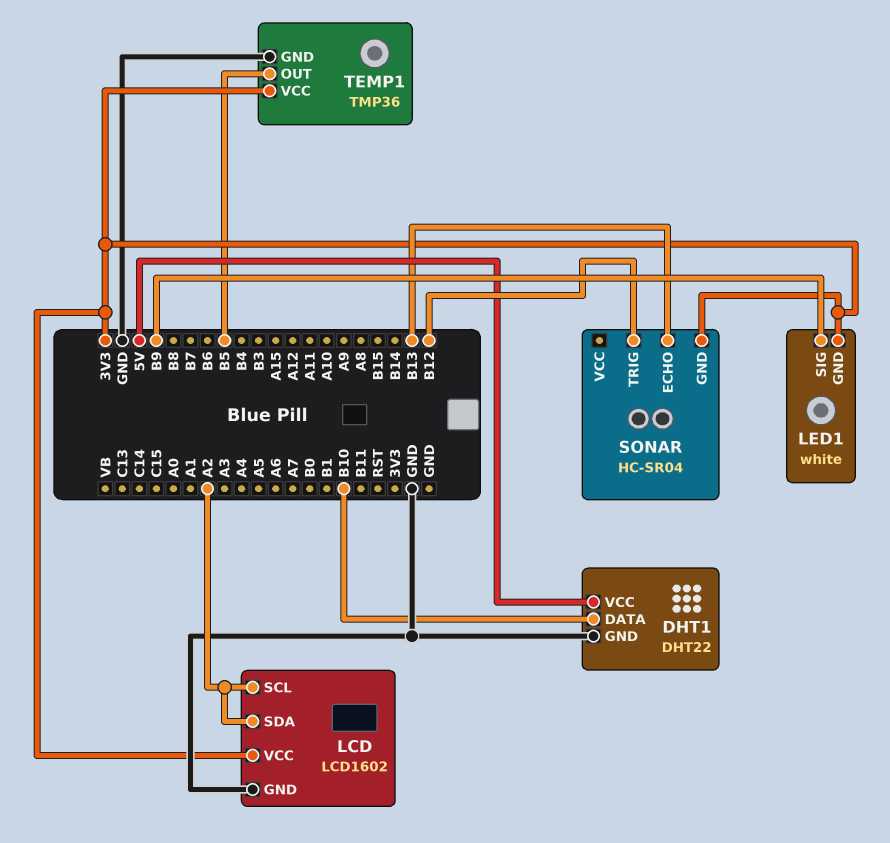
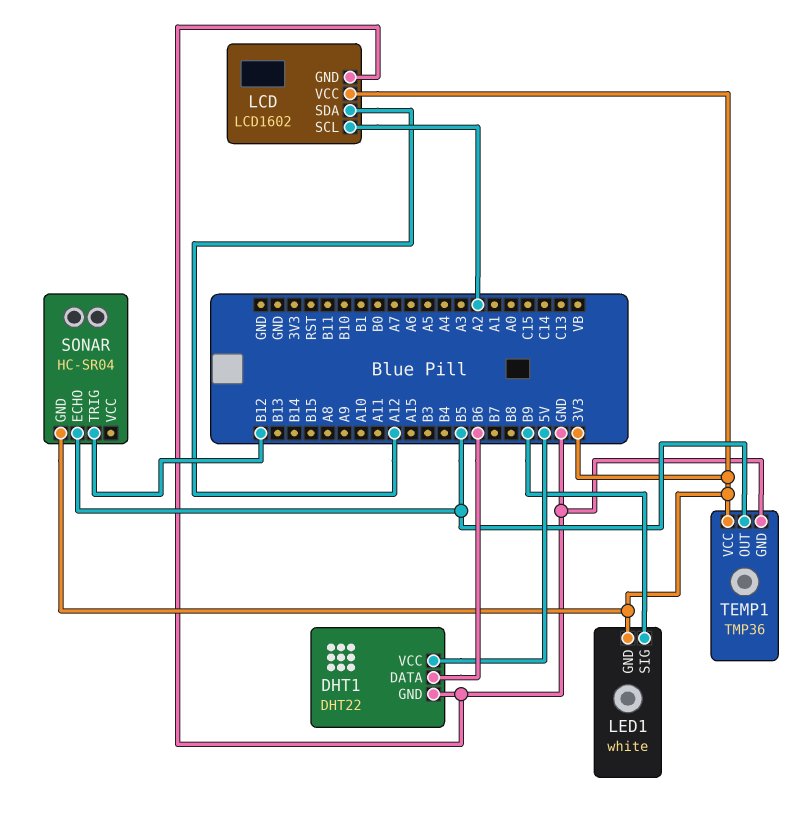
DHT1 pin DATA: B10 -> B6
LCD pin SDA: A2 -> A12
SONAR pin ECHO: B13 -> B5

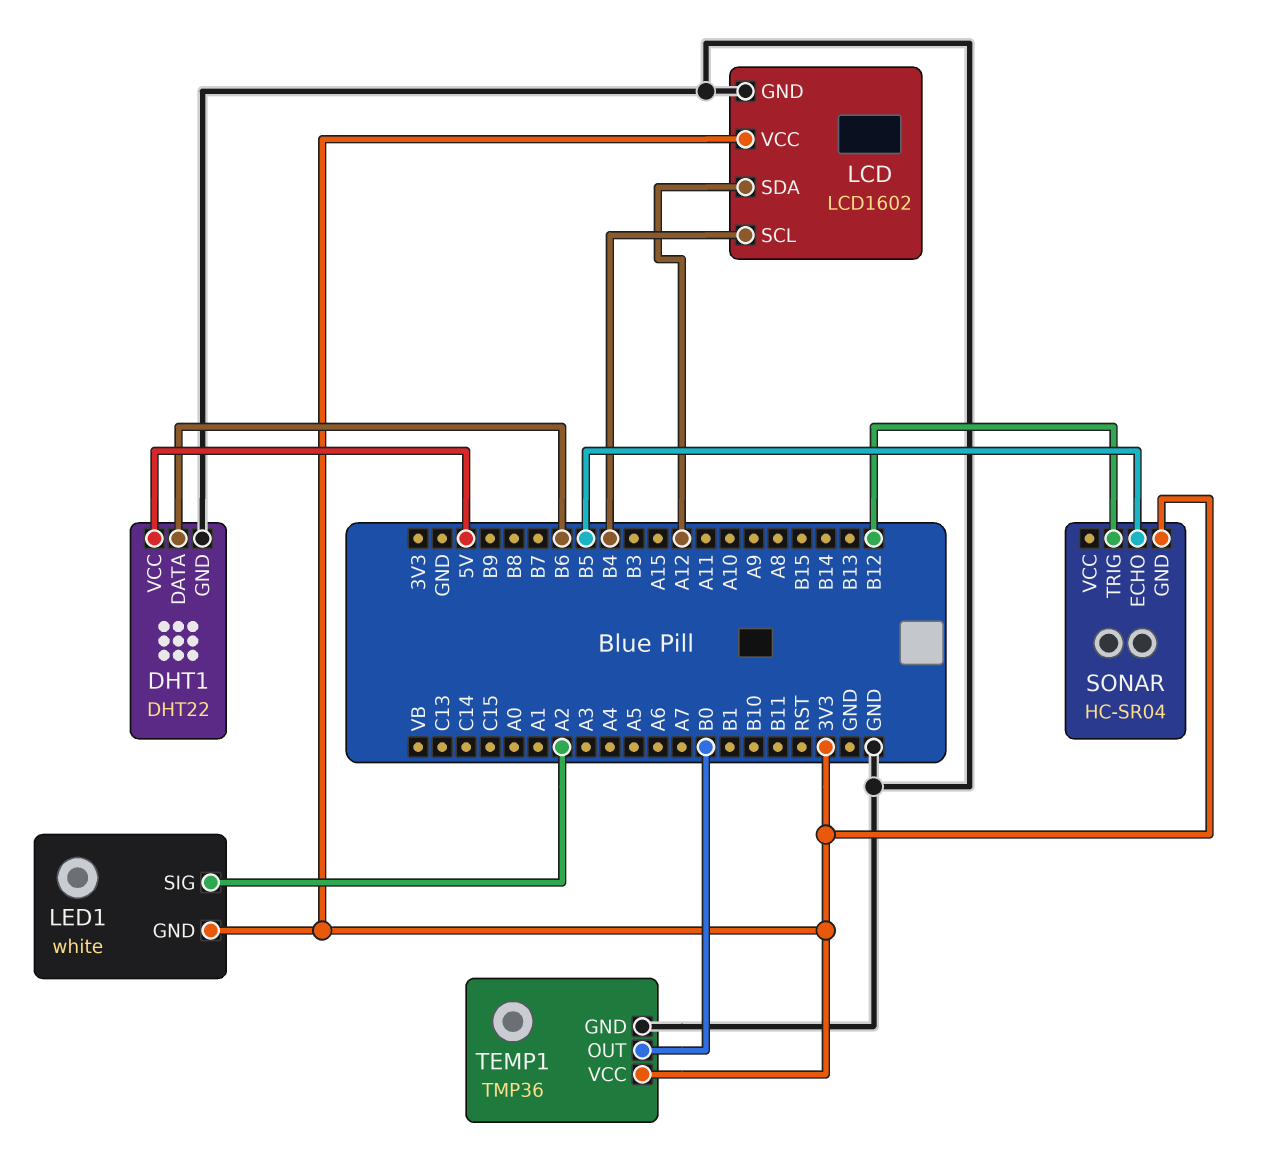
LCD pin SCL: A2 -> B4
LED1 pin SIG: B9 -> A2
TEMP1 pin OUT: B5 -> B0

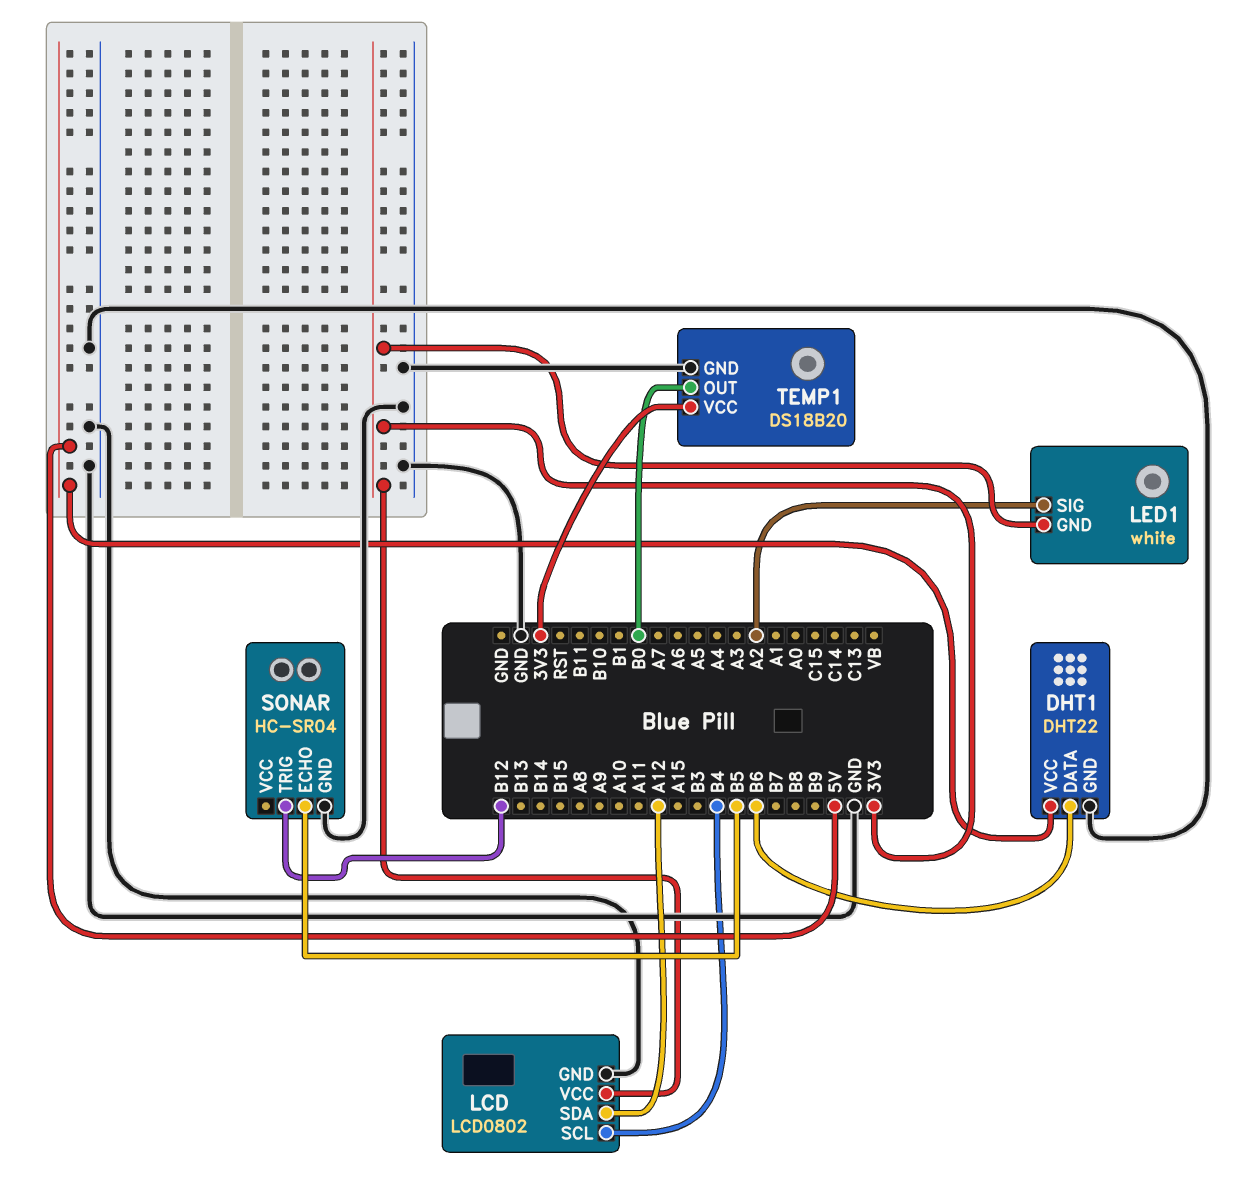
LCD: LCD1602 -> LCD0802
SONAR pin GND: 3V3 -> GND
TEMP1: TMP36 -> DS18B20

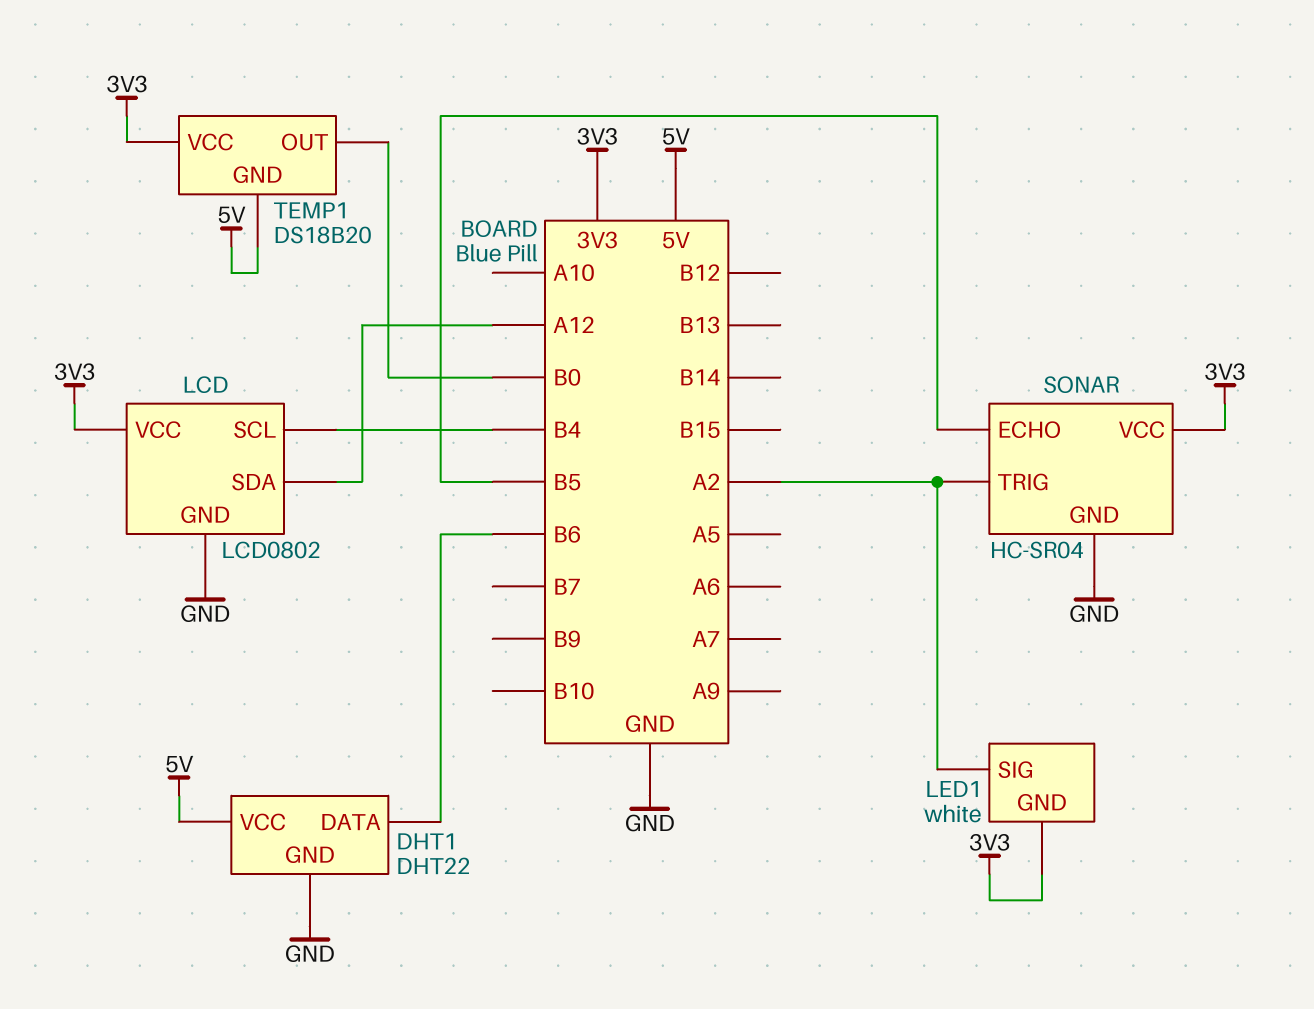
SONAR pin TRIG: B12 -> A2
SONAR pin VCC: none -> 3V3
TEMP1 pin GND: GND -> 5V

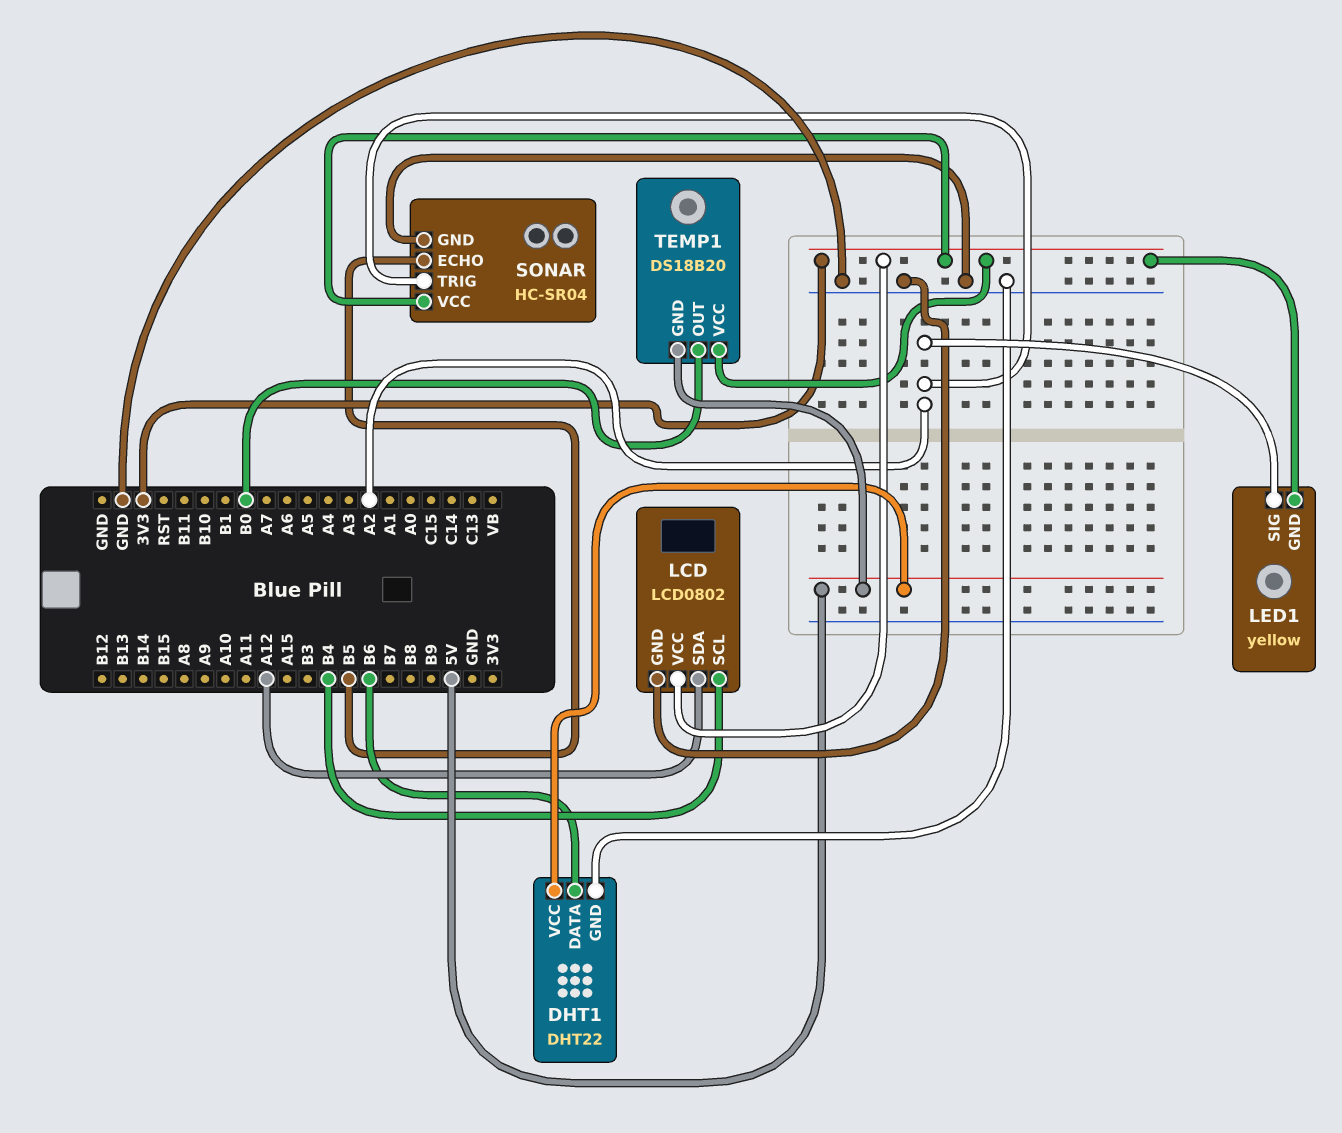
LED1: white -> yellow

